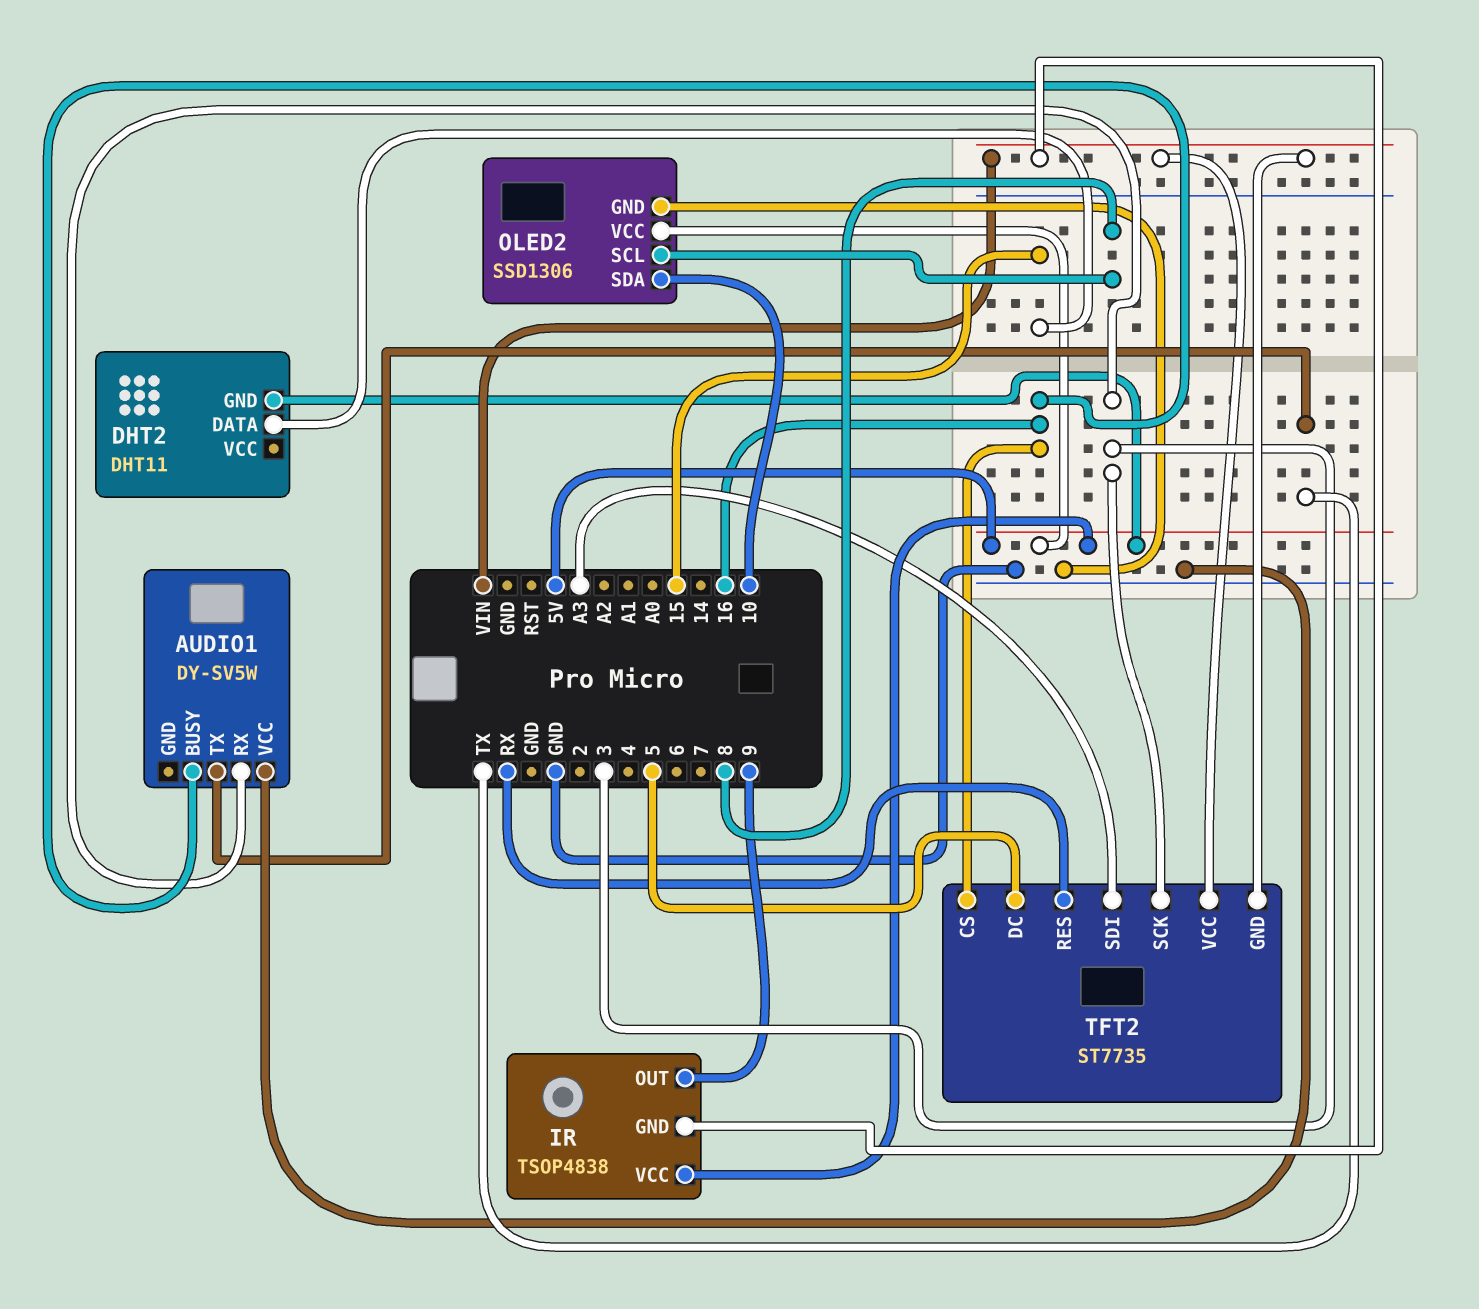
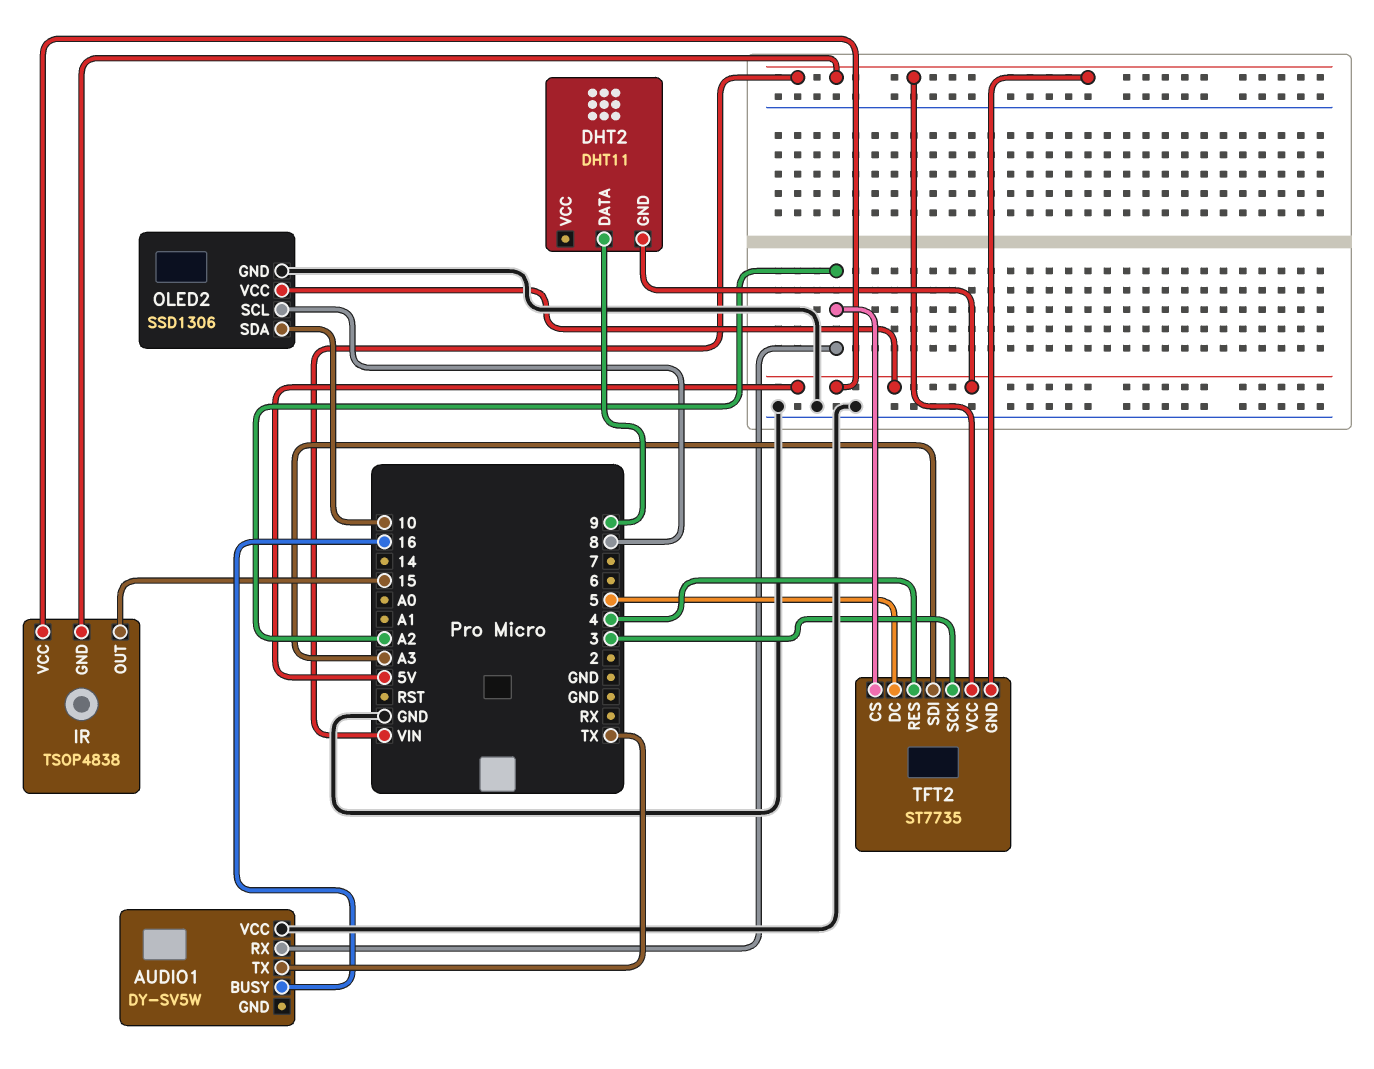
AUDIO1 pin RX: 3 -> A2
DHT2 pin DATA: 15 -> 9
IR pin OUT: 9 -> 15
TFT2 pin CS: 16 -> A2
TFT2 pin RES: RX -> 4

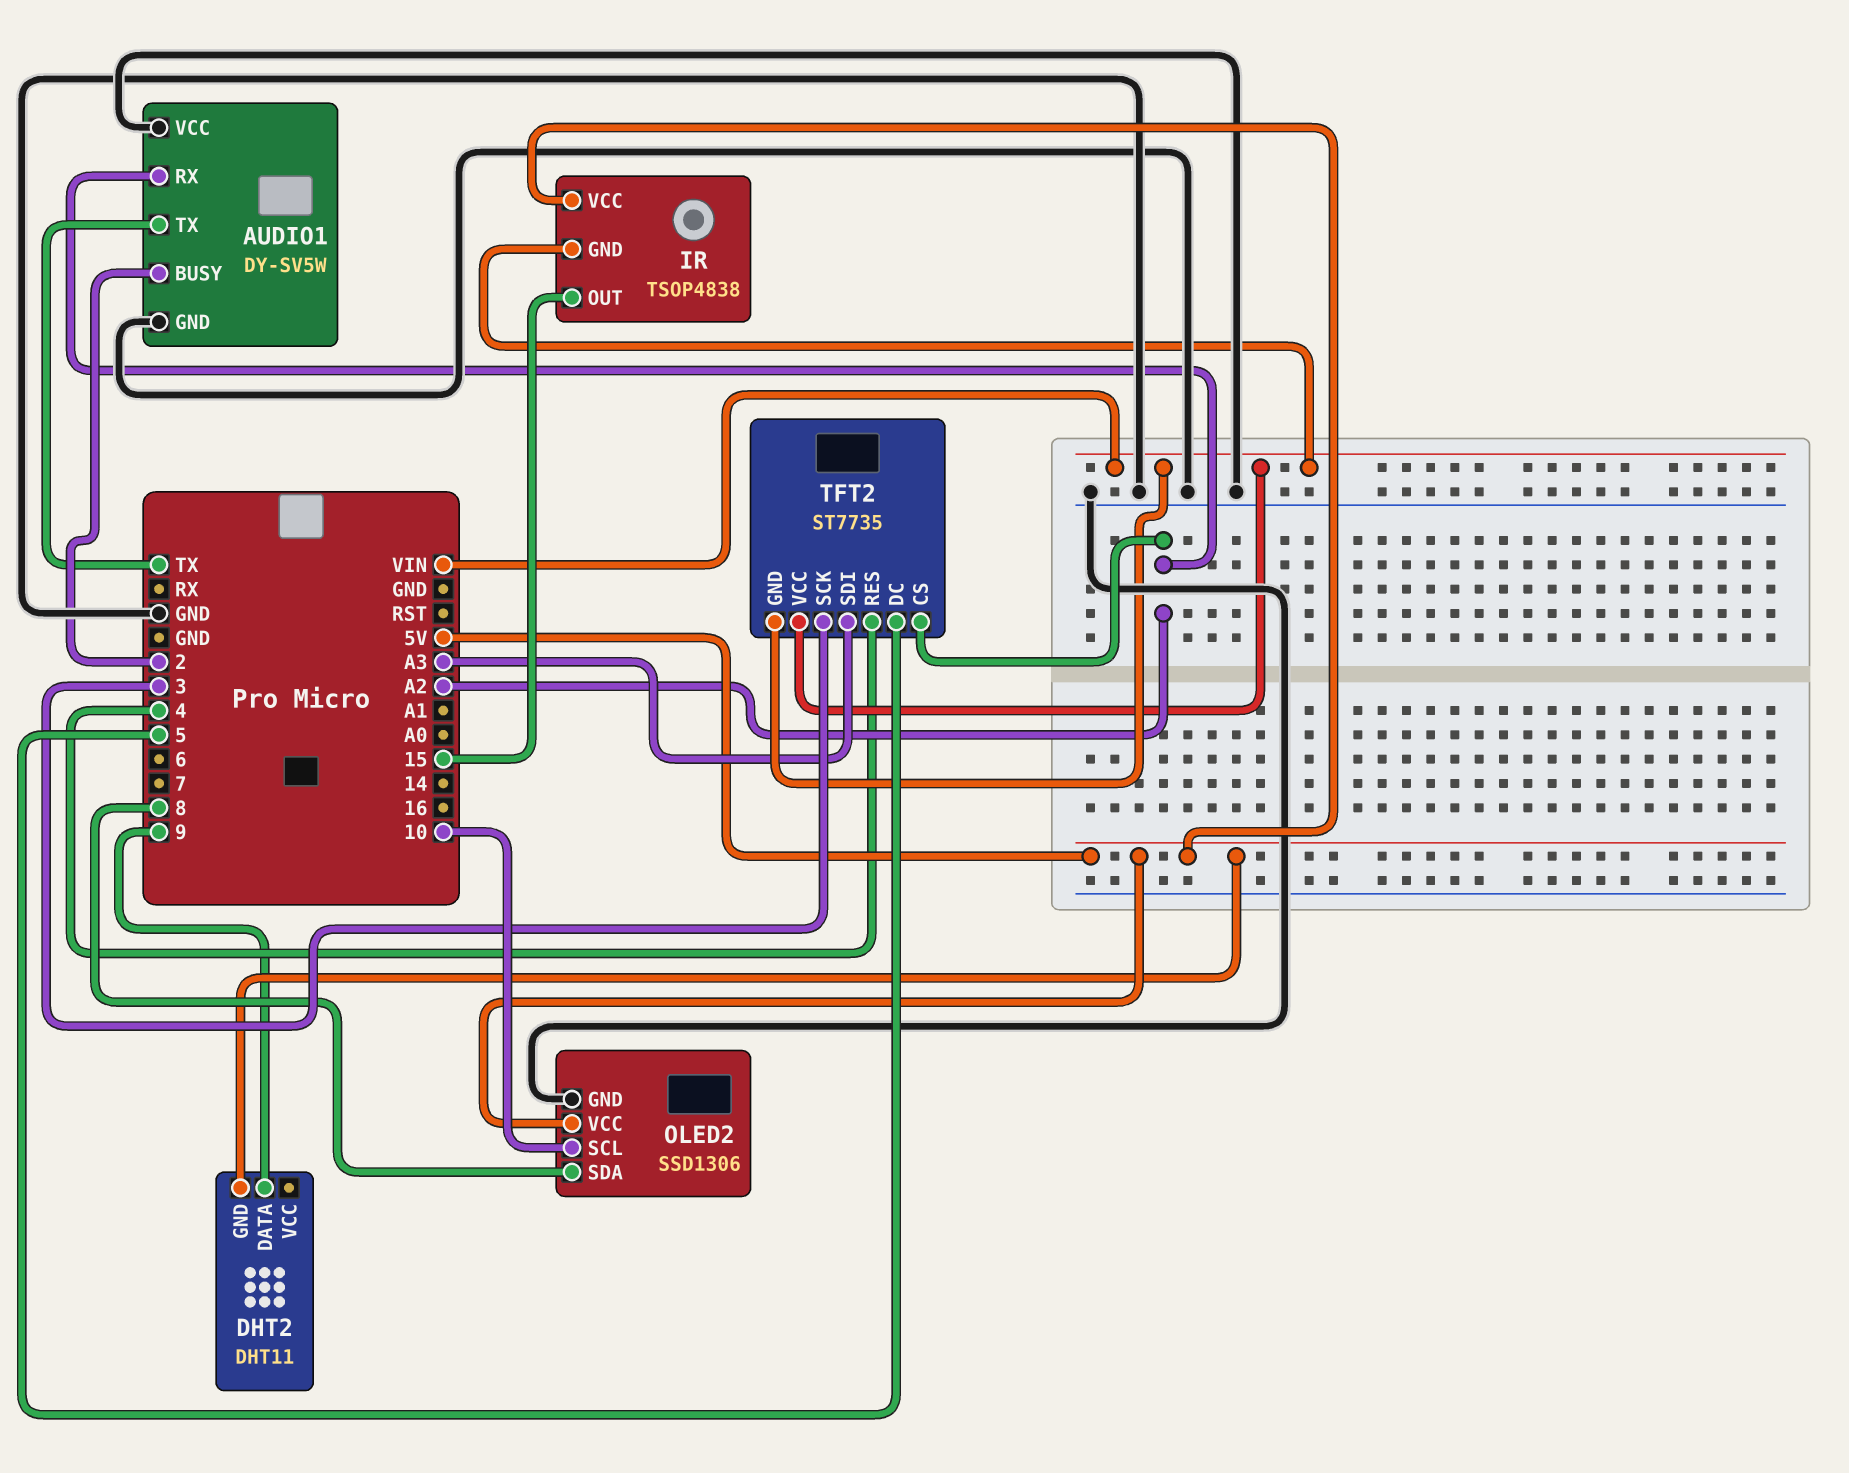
AUDIO1 pin BUSY: 16 -> 2
AUDIO1 pin GND: none -> GND
OLED2 pin SCL: 8 -> 10
OLED2 pin SDA: 10 -> 8

